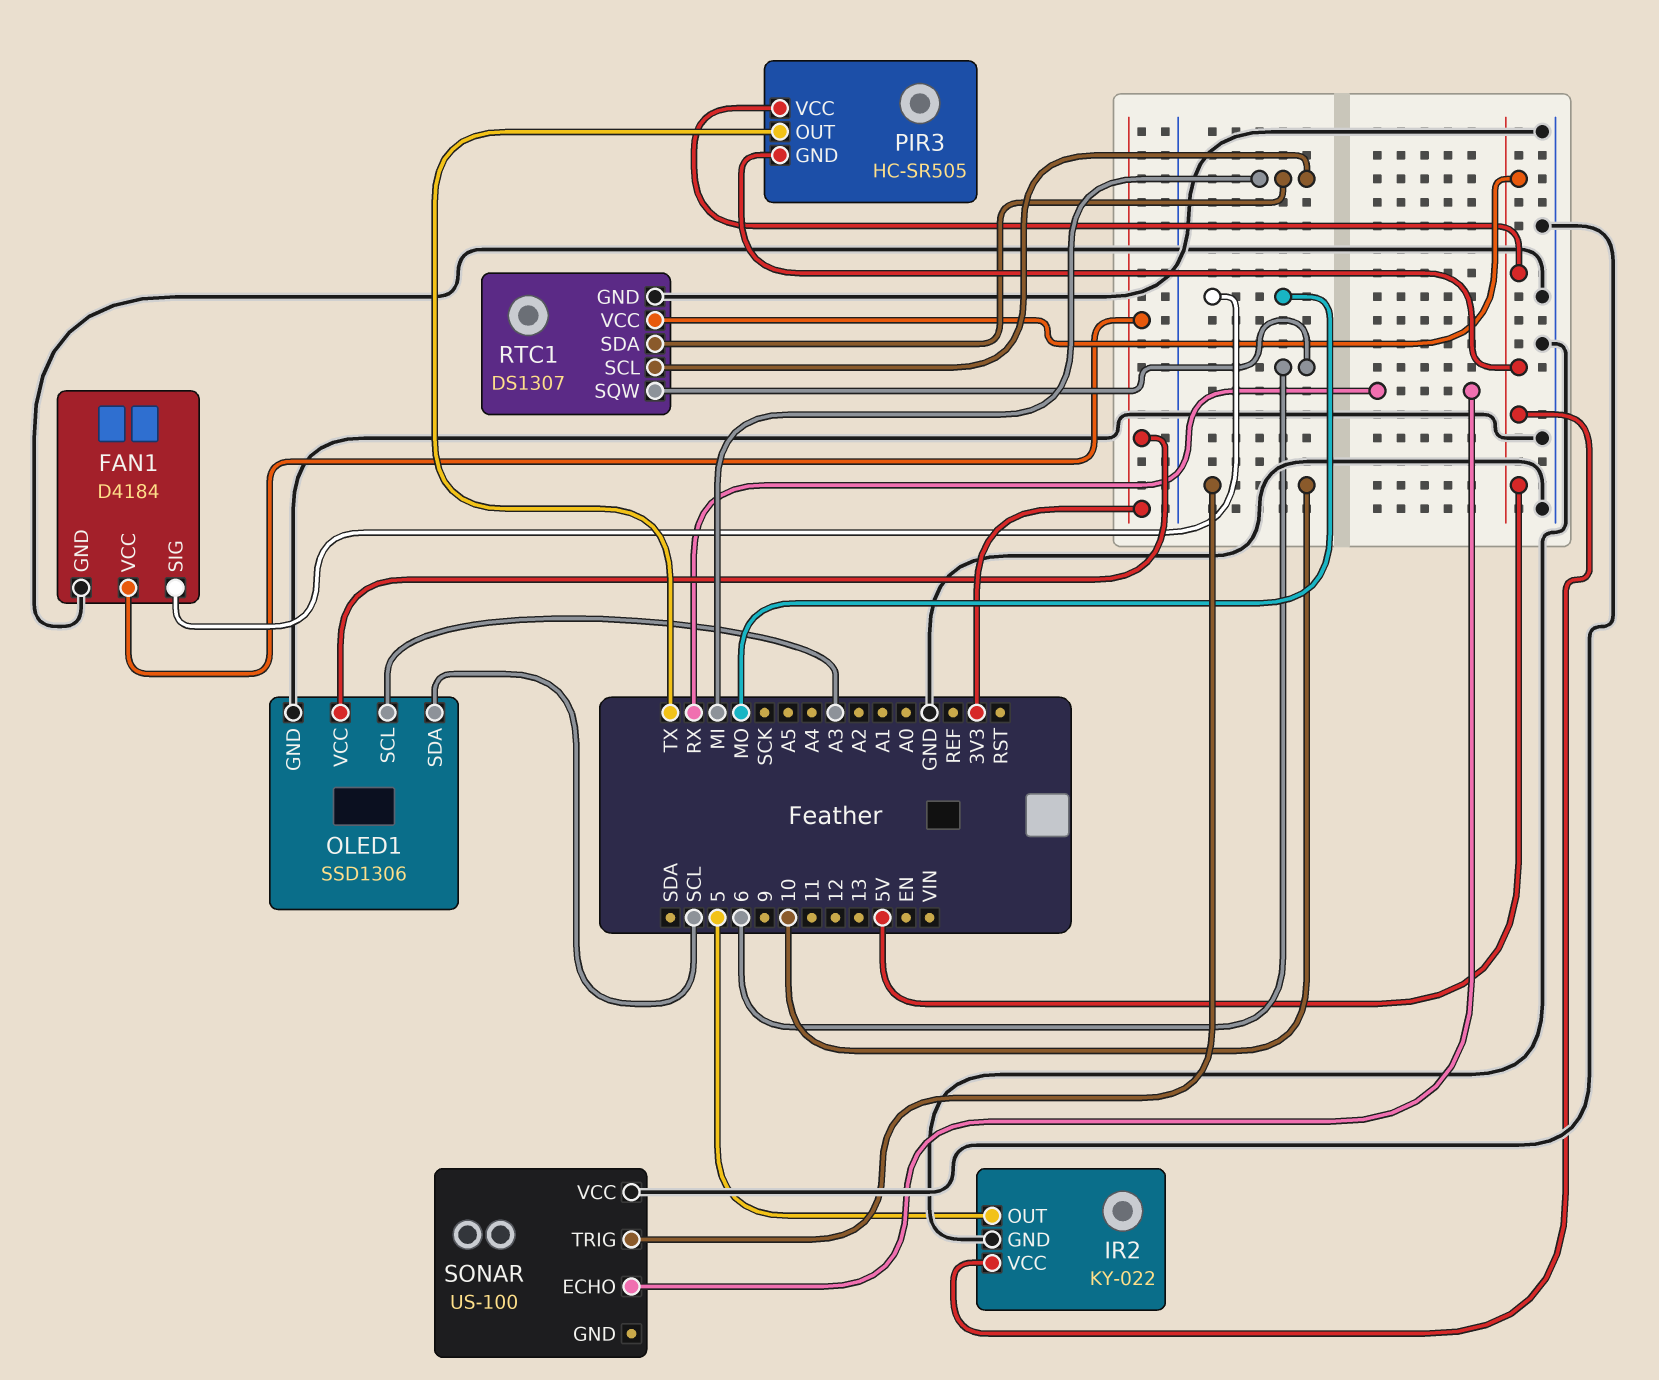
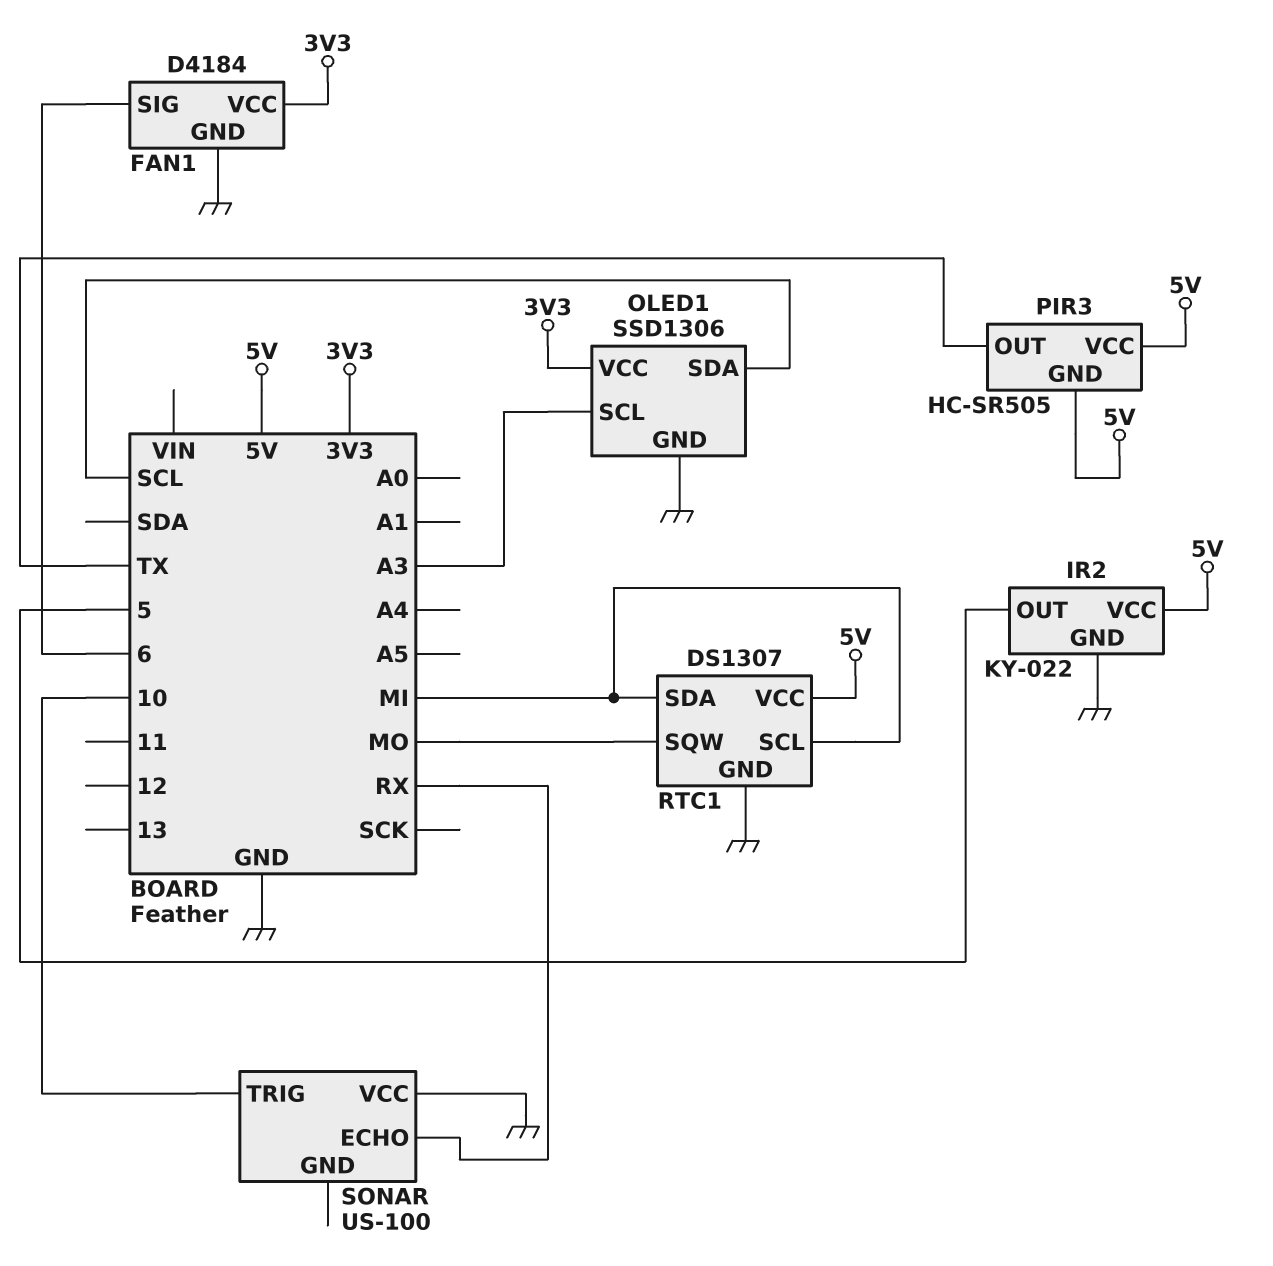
FAN1 pin SIG: MO -> 6
RTC1 pin SQW: 6 -> MO

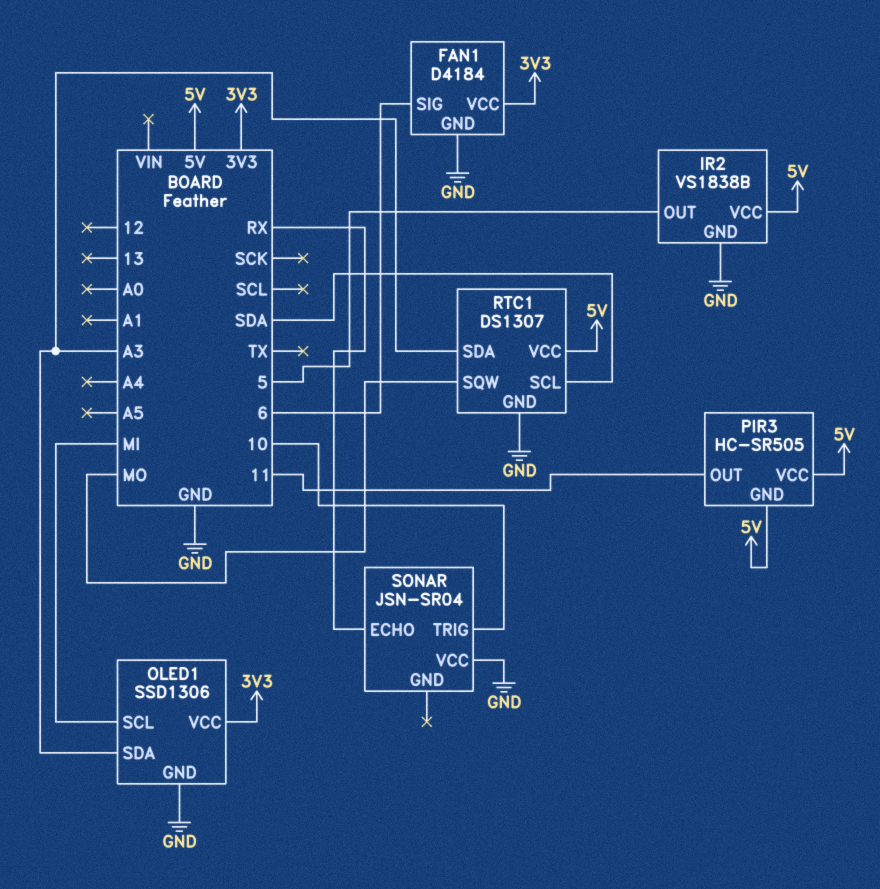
IR2: KY-022 -> VS1838B
OLED1 pin SCL: A3 -> MI
OLED1 pin SDA: SCL -> A3
PIR3 pin OUT: TX -> 11
RTC1 pin SCL: MI -> SDA
RTC1 pin SDA: MI -> A3
SONAR: US-100 -> JSN-SR04

